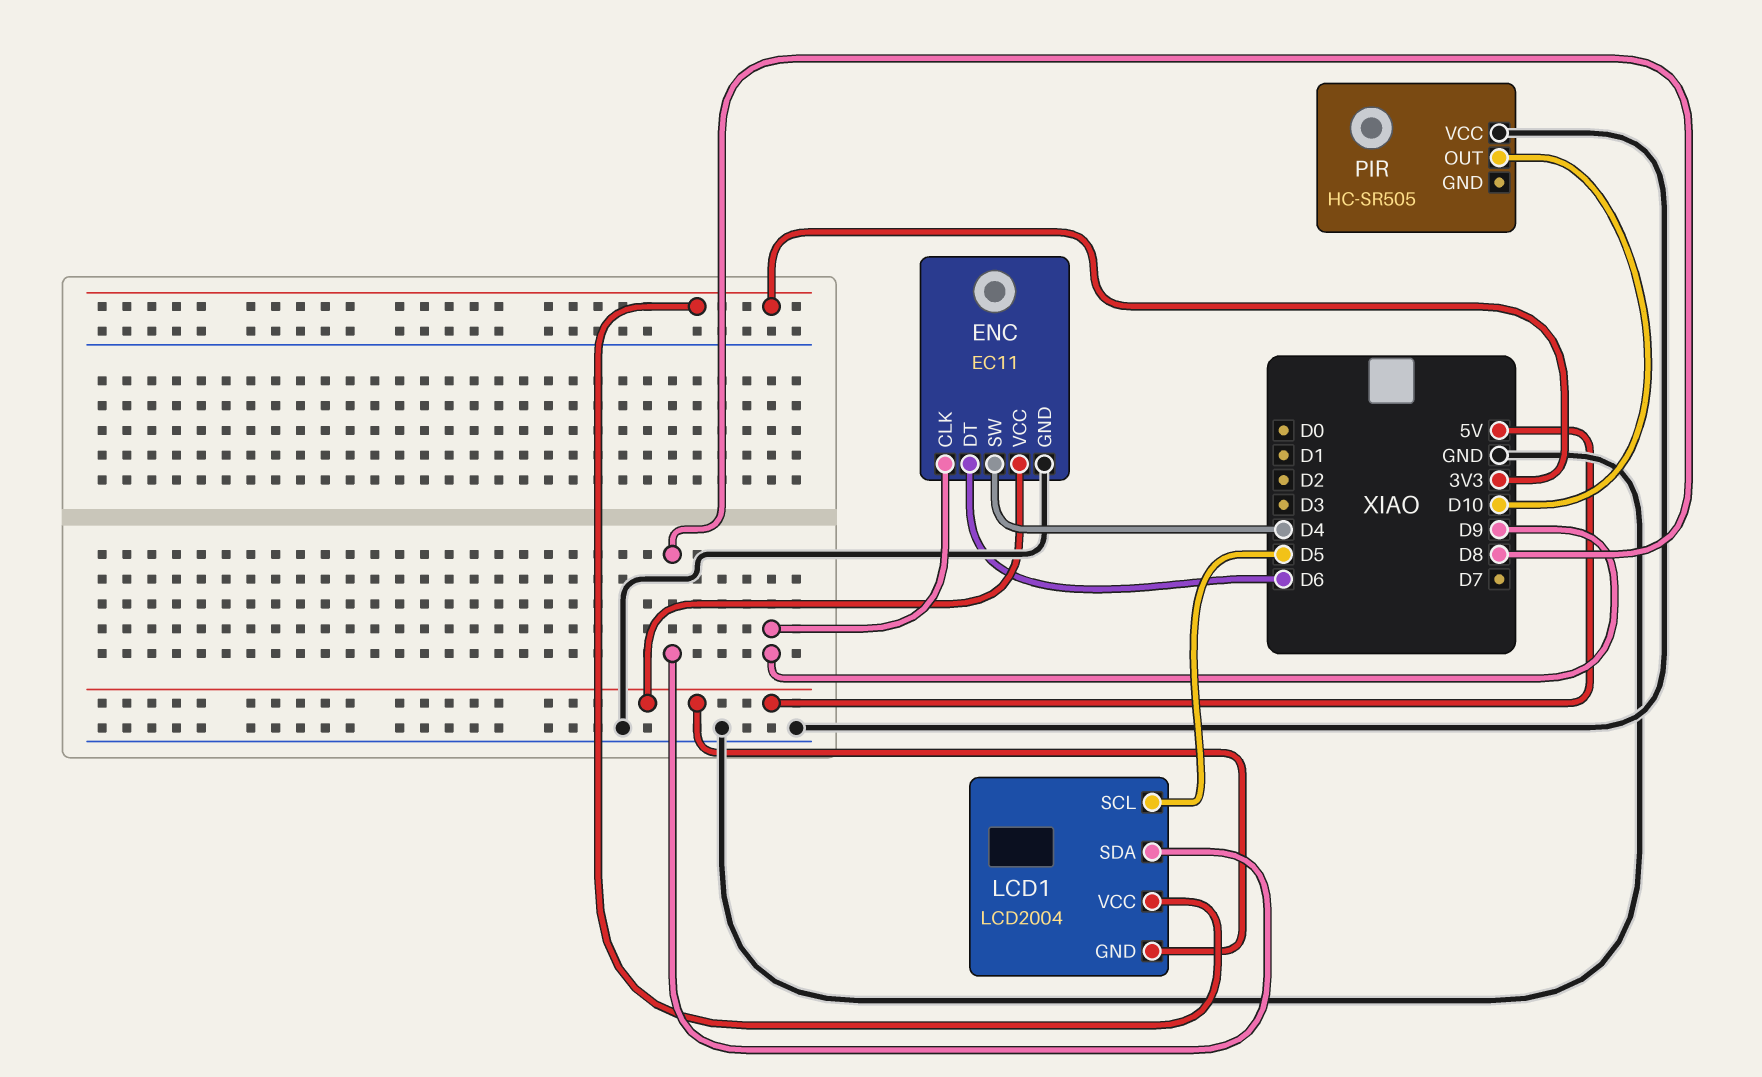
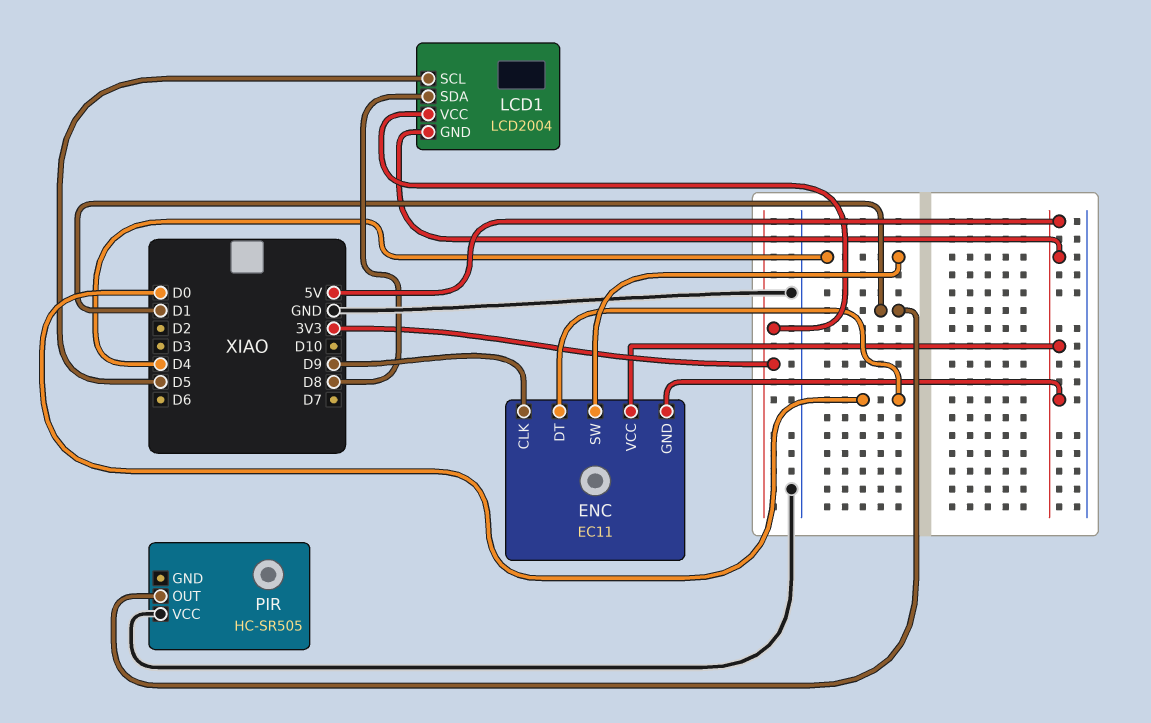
ENC pin DT: D6 -> D0
ENC pin GND: GND -> 5V
PIR pin OUT: D10 -> D1

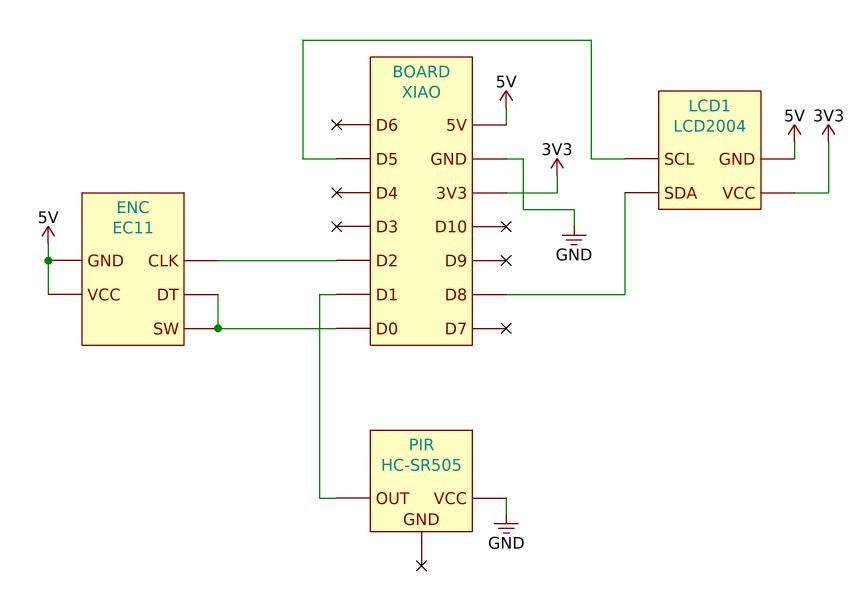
ENC pin CLK: D9 -> D2
ENC pin SW: D4 -> D0

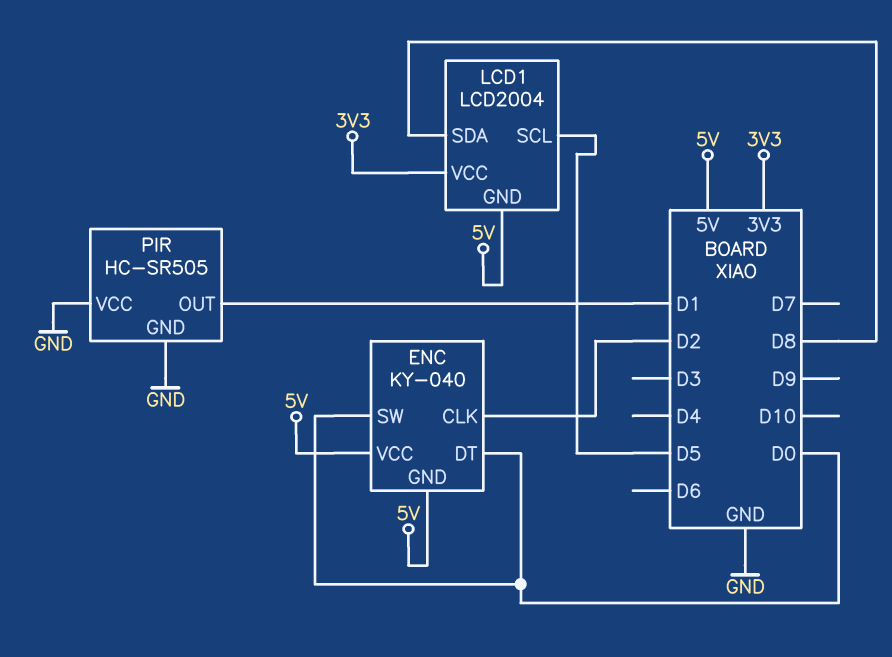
ENC: EC11 -> KY-040
PIR pin GND: none -> GND

